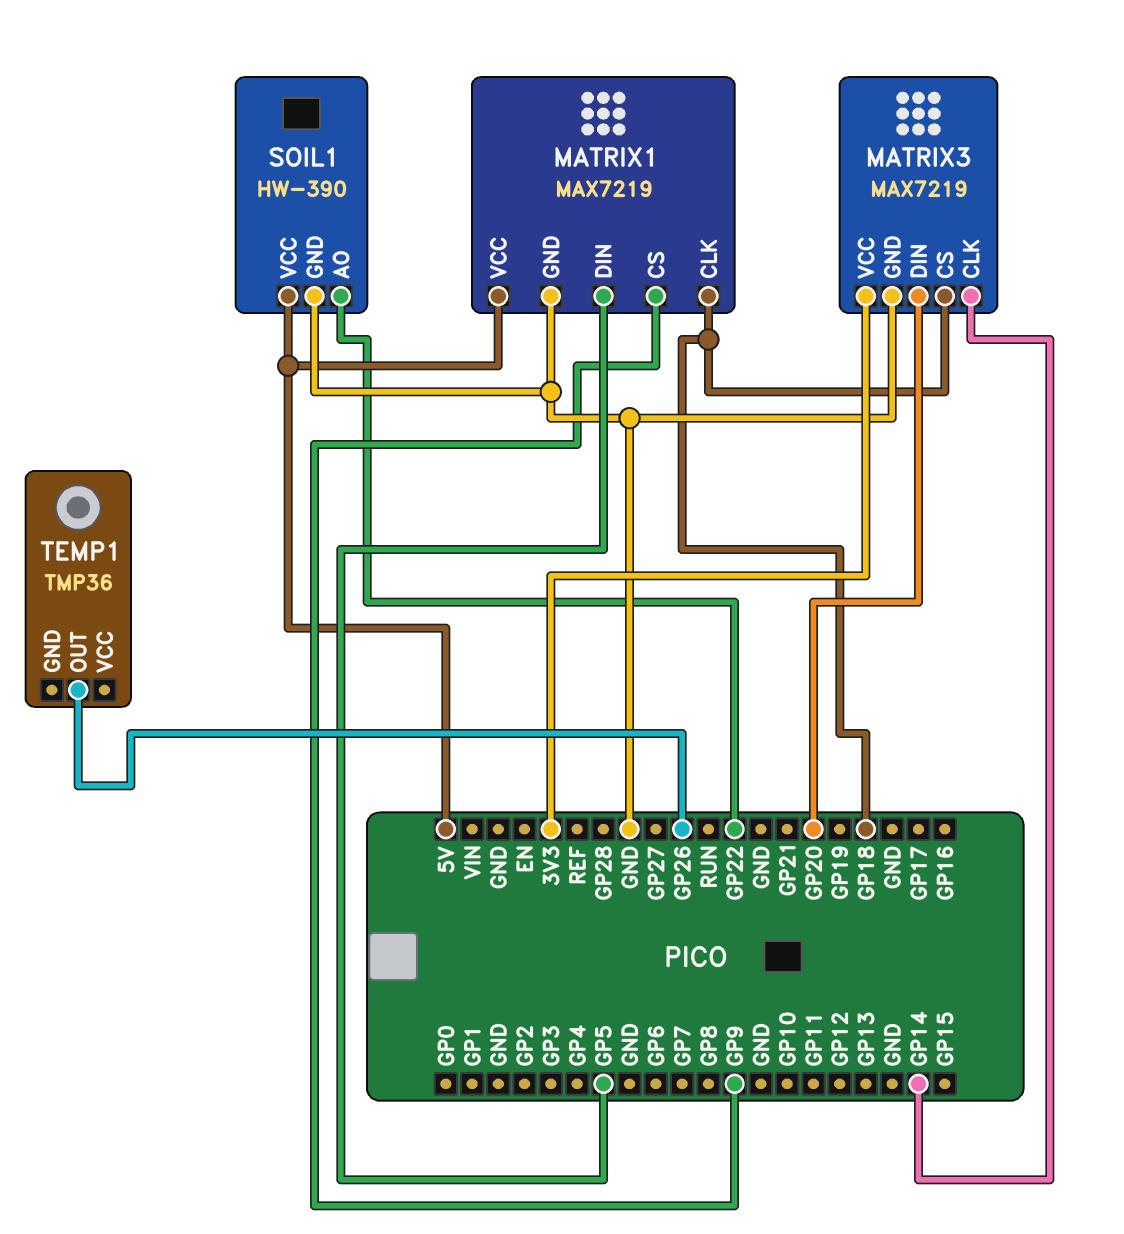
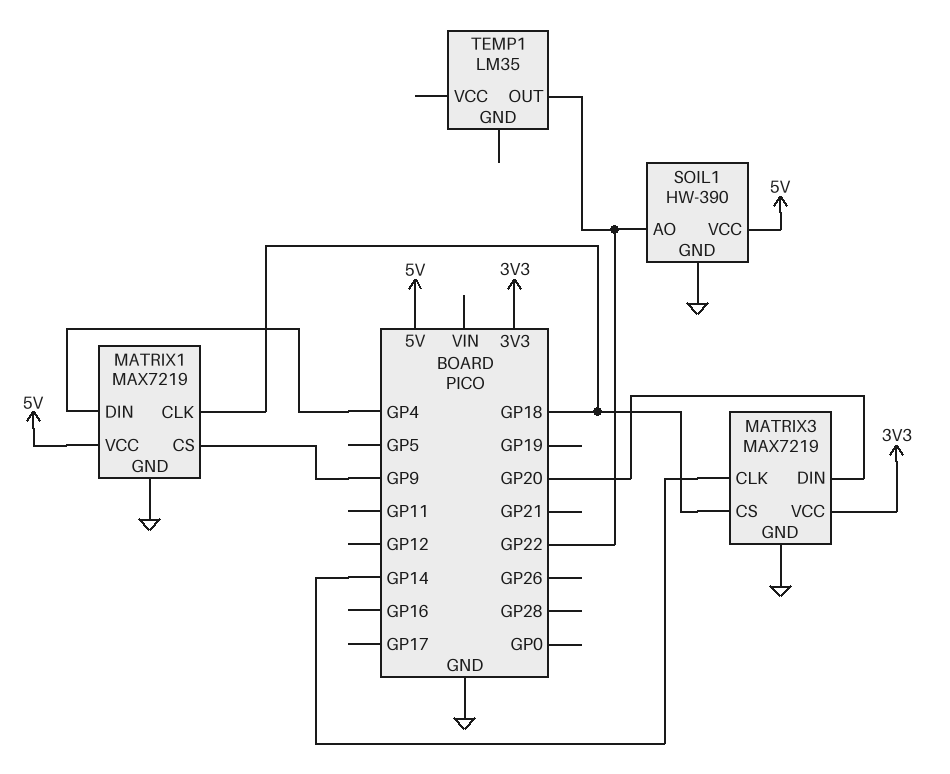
MATRIX1 pin DIN: GP5 -> GP4
TEMP1: TMP36 -> LM35
TEMP1 pin OUT: GP26 -> GP22

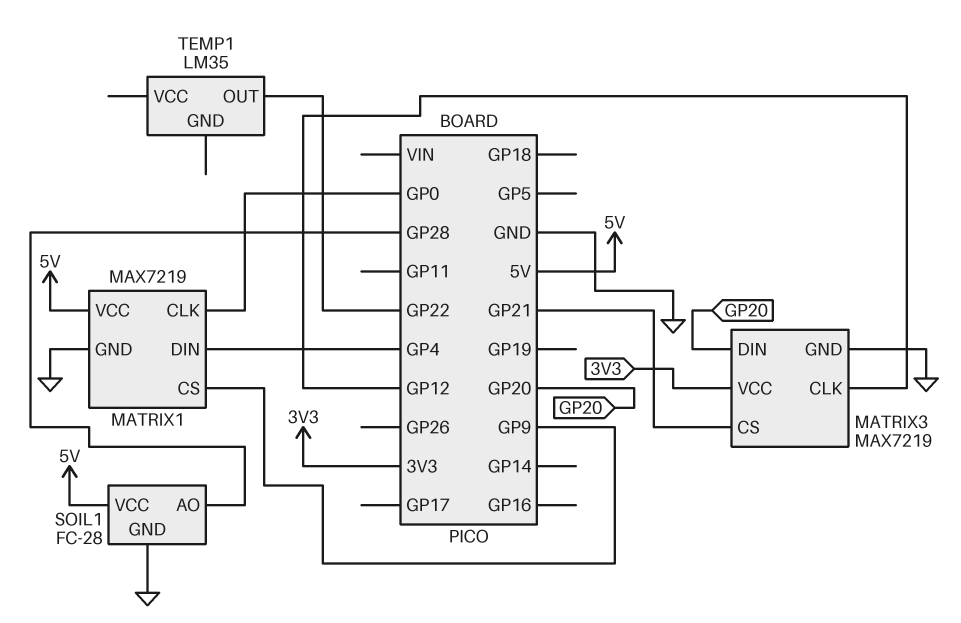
MATRIX1 pin CLK: GP18 -> GP0
MATRIX3 pin CLK: GP14 -> GP12
MATRIX3 pin CS: GP18 -> GP21
SOIL1: HW-390 -> FC-28
SOIL1 pin AO: GP22 -> GP28

